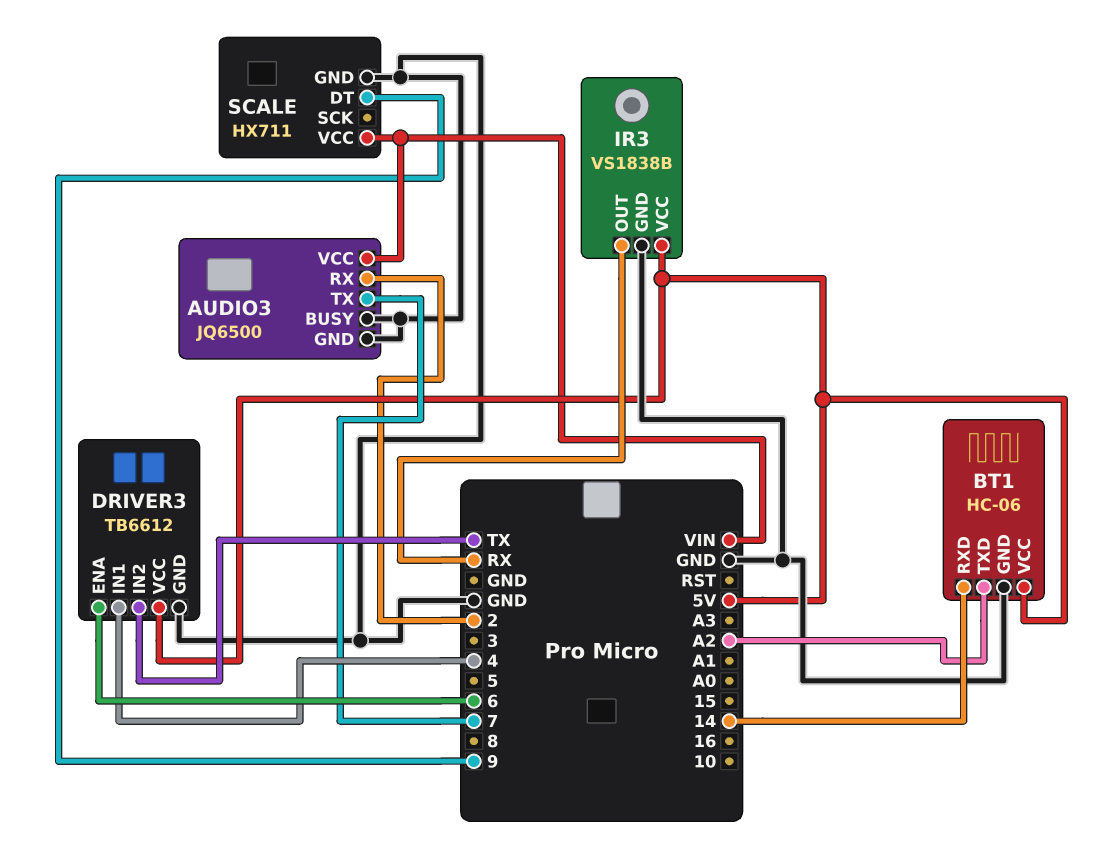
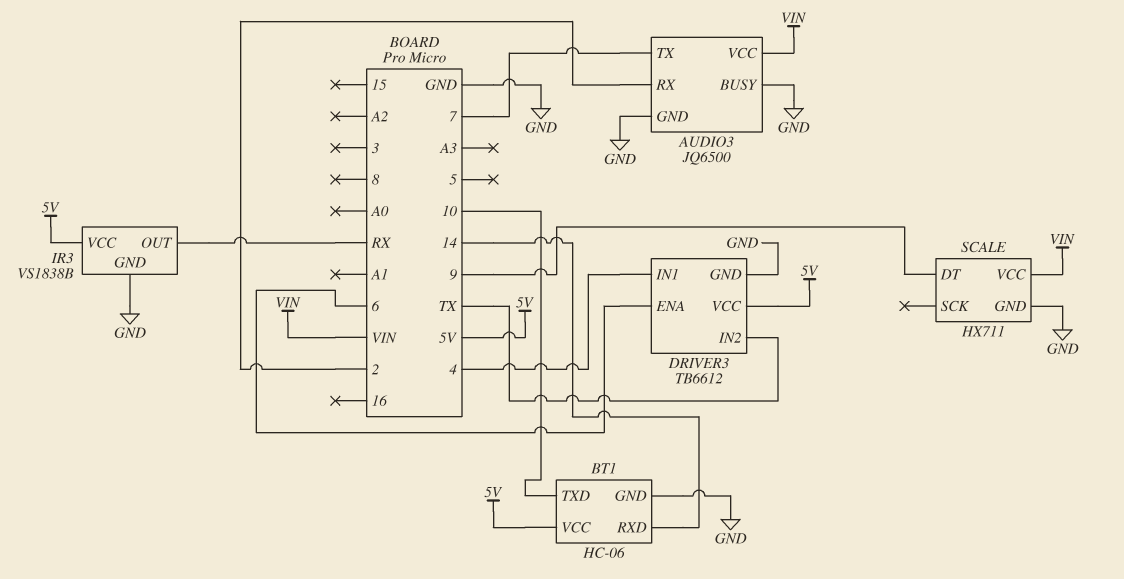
BT1 pin TXD: A2 -> 10

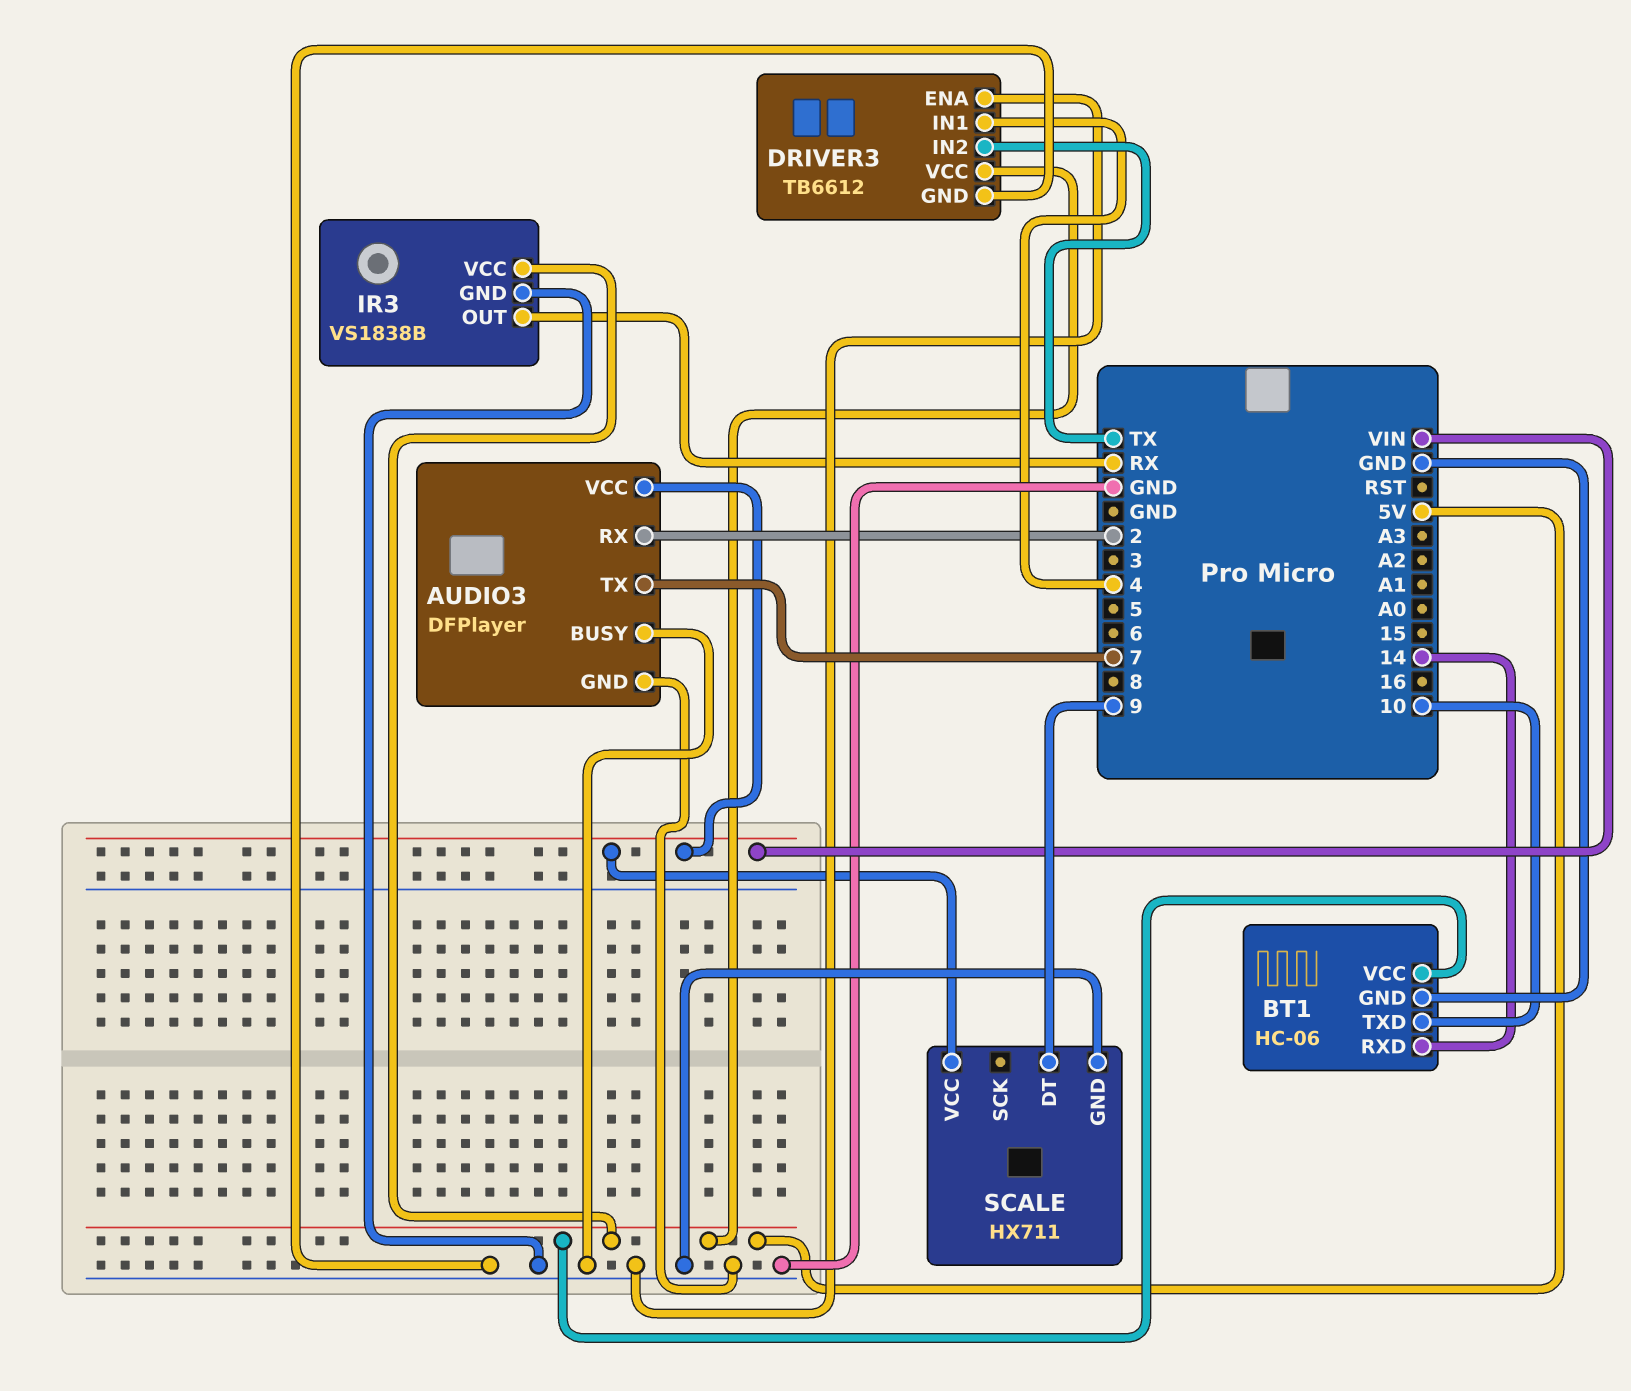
AUDIO3: JQ6500 -> DFPlayer
DRIVER3 pin ENA: 6 -> GND

